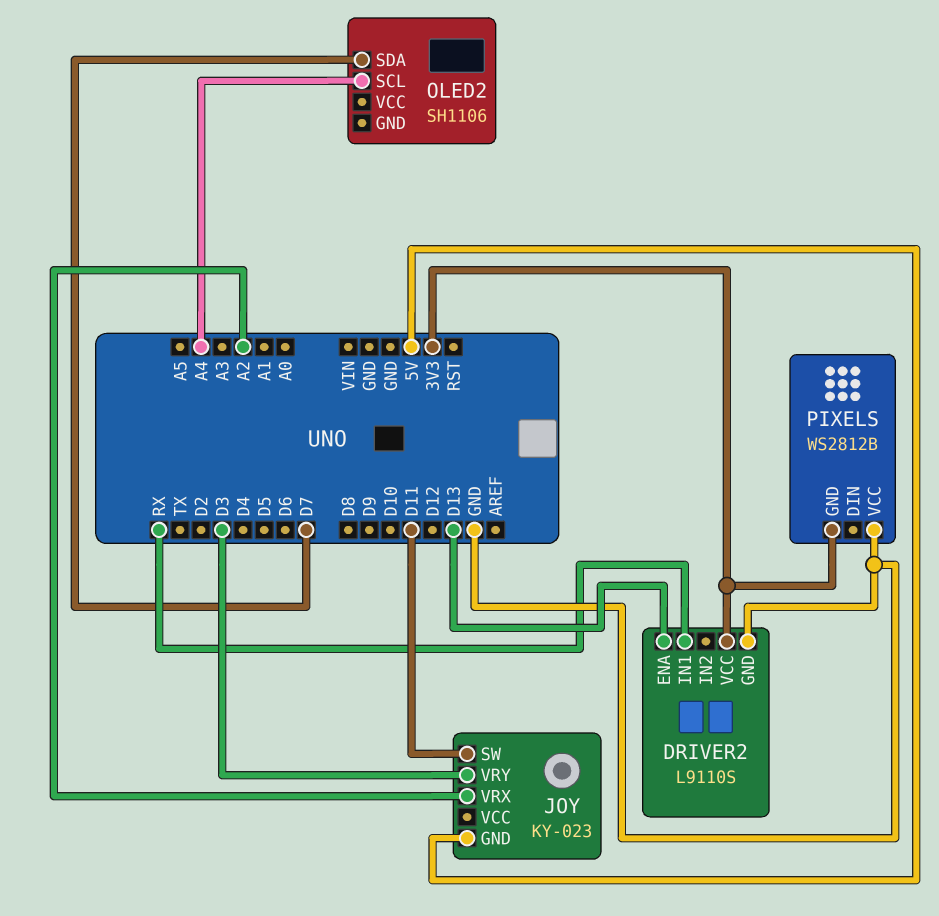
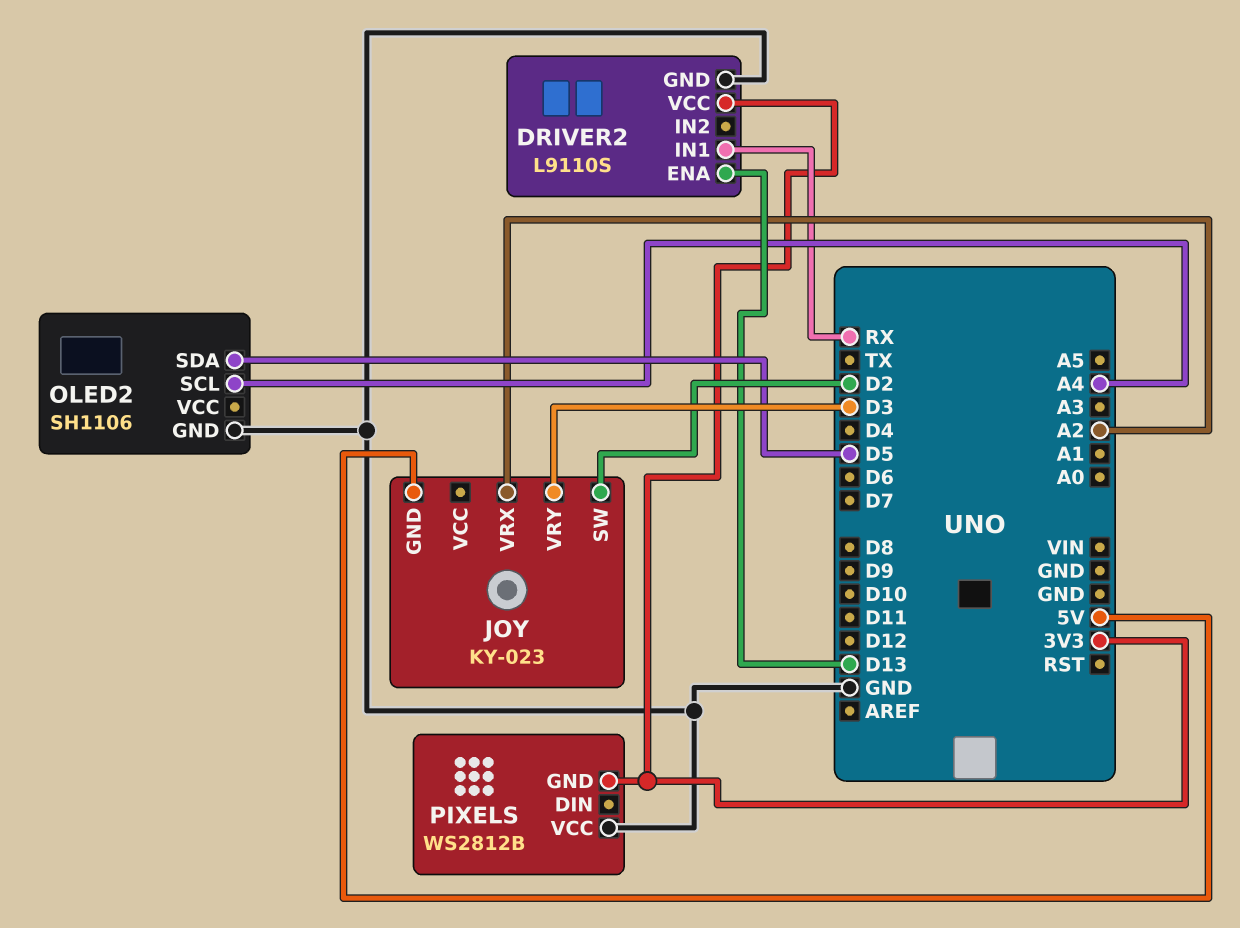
JOY pin SW: D11 -> D2
OLED2 pin GND: none -> GND
OLED2 pin SDA: D7 -> D5

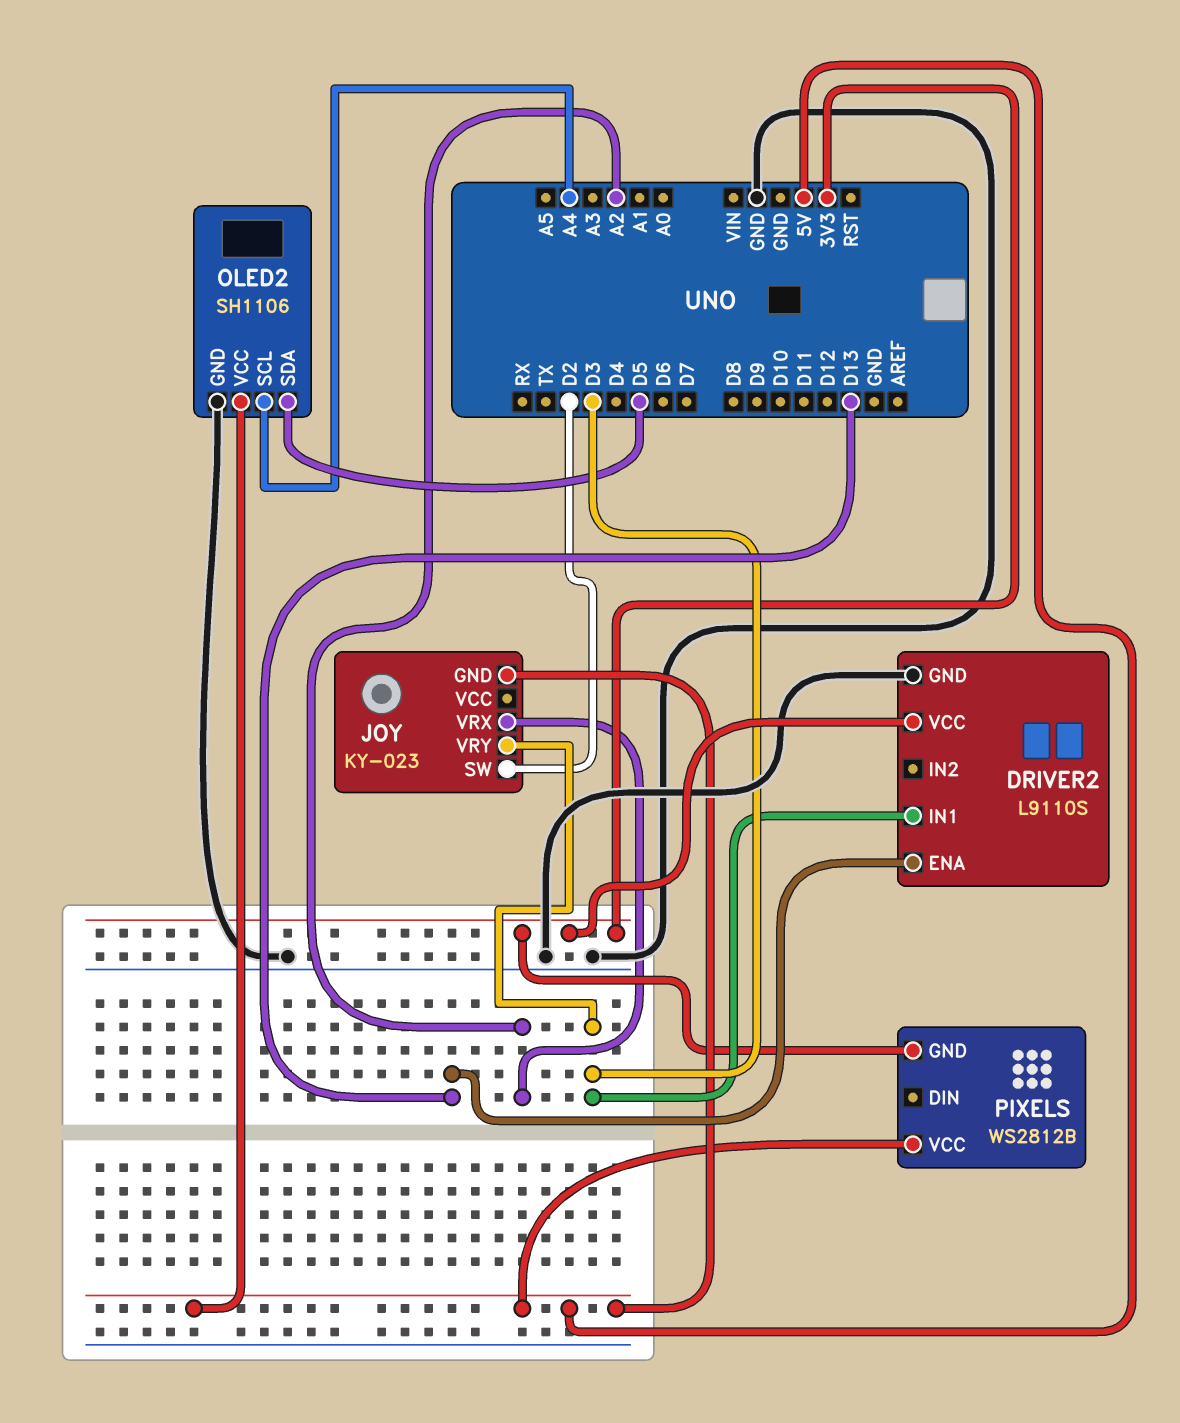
DRIVER2 pin IN1: RX -> D3
OLED2 pin VCC: none -> 5V
PIXELS pin VCC: GND -> 5V

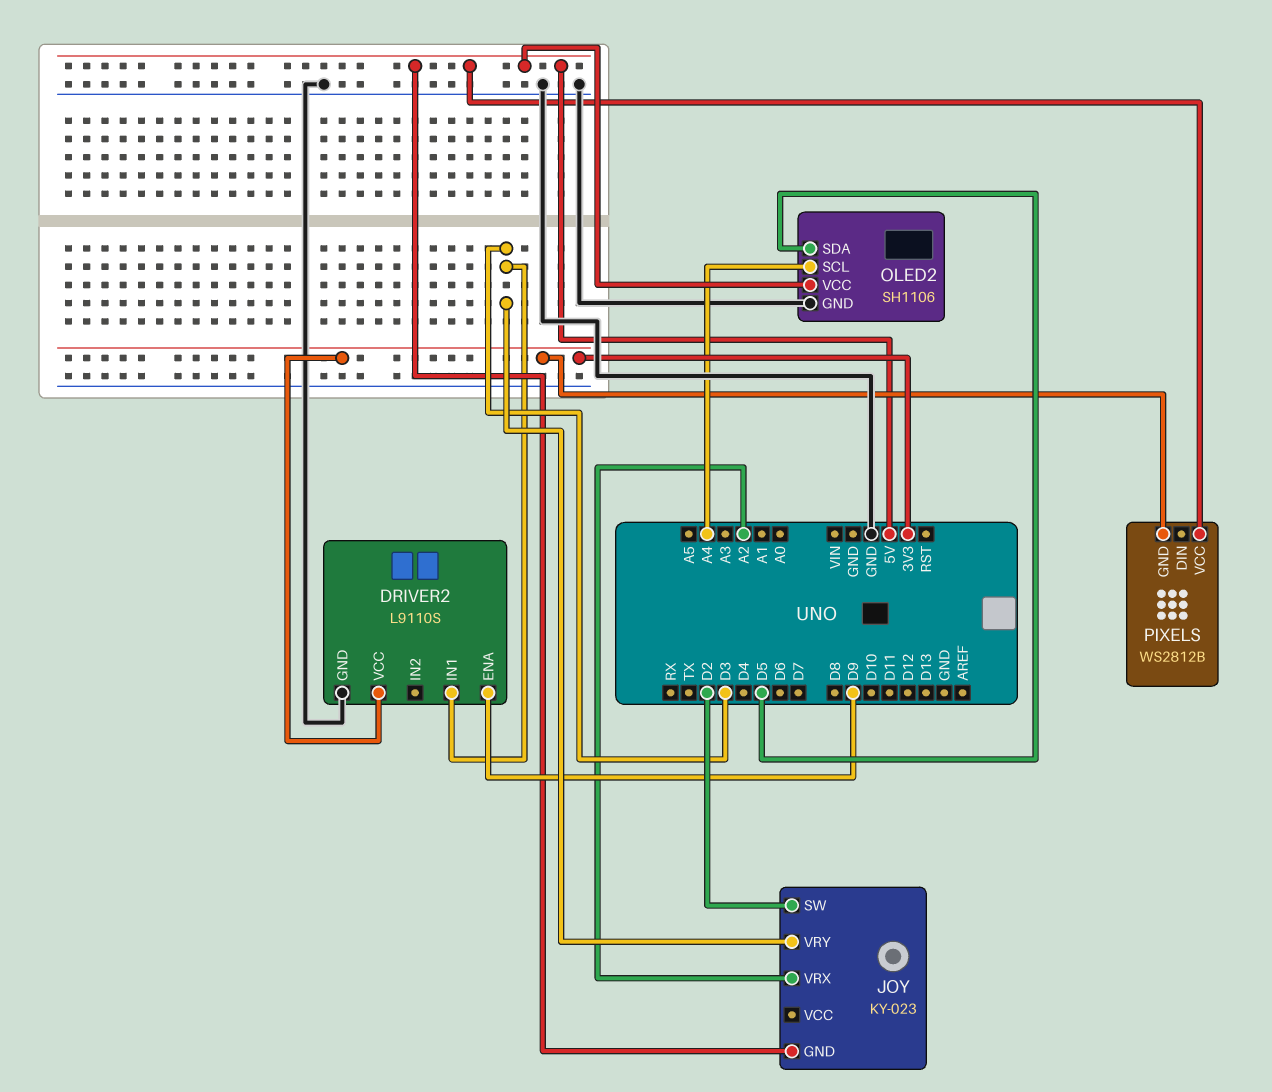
DRIVER2 pin ENA: D13 -> D9

